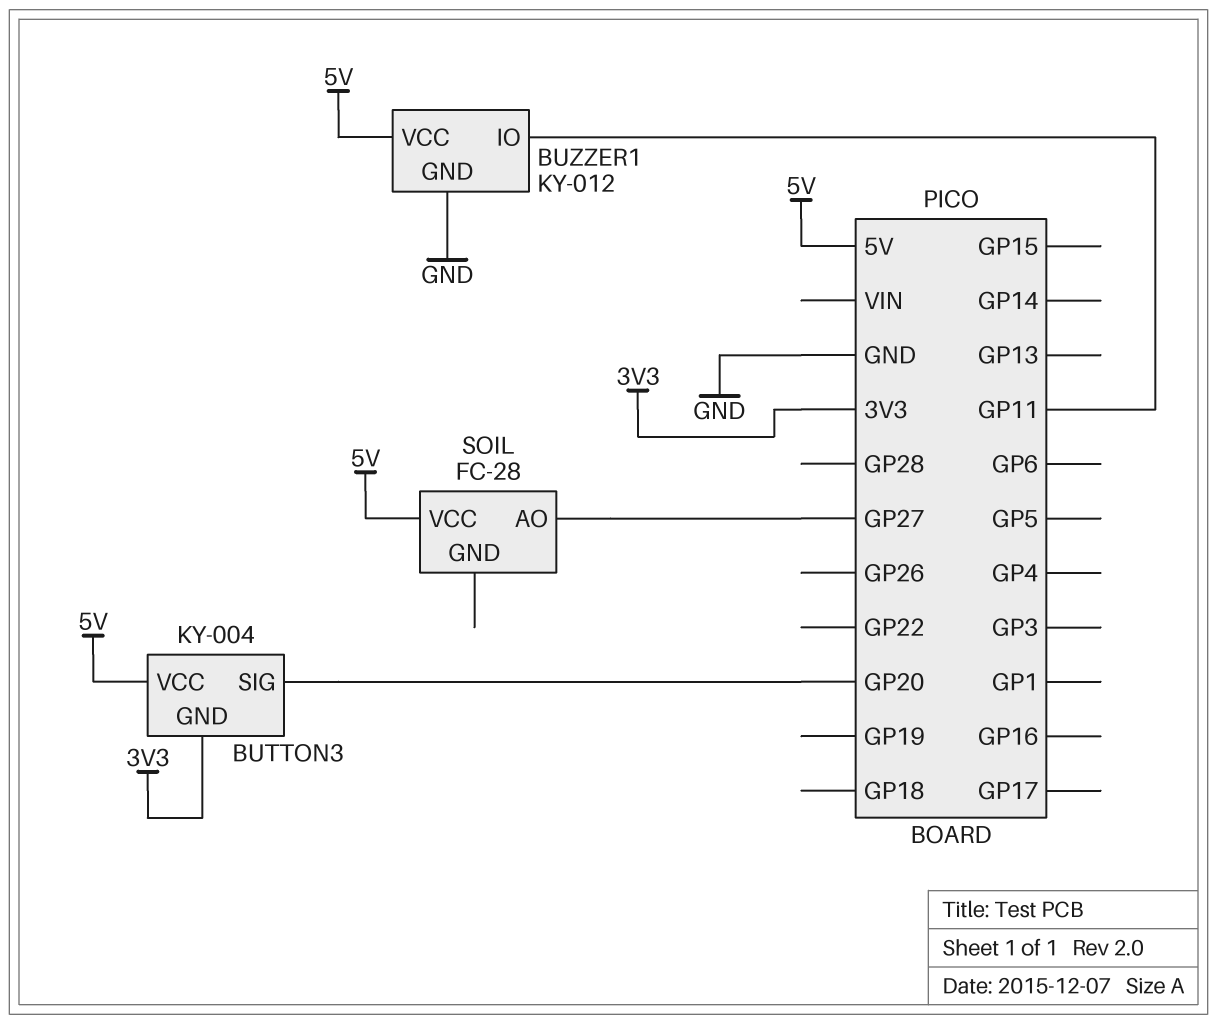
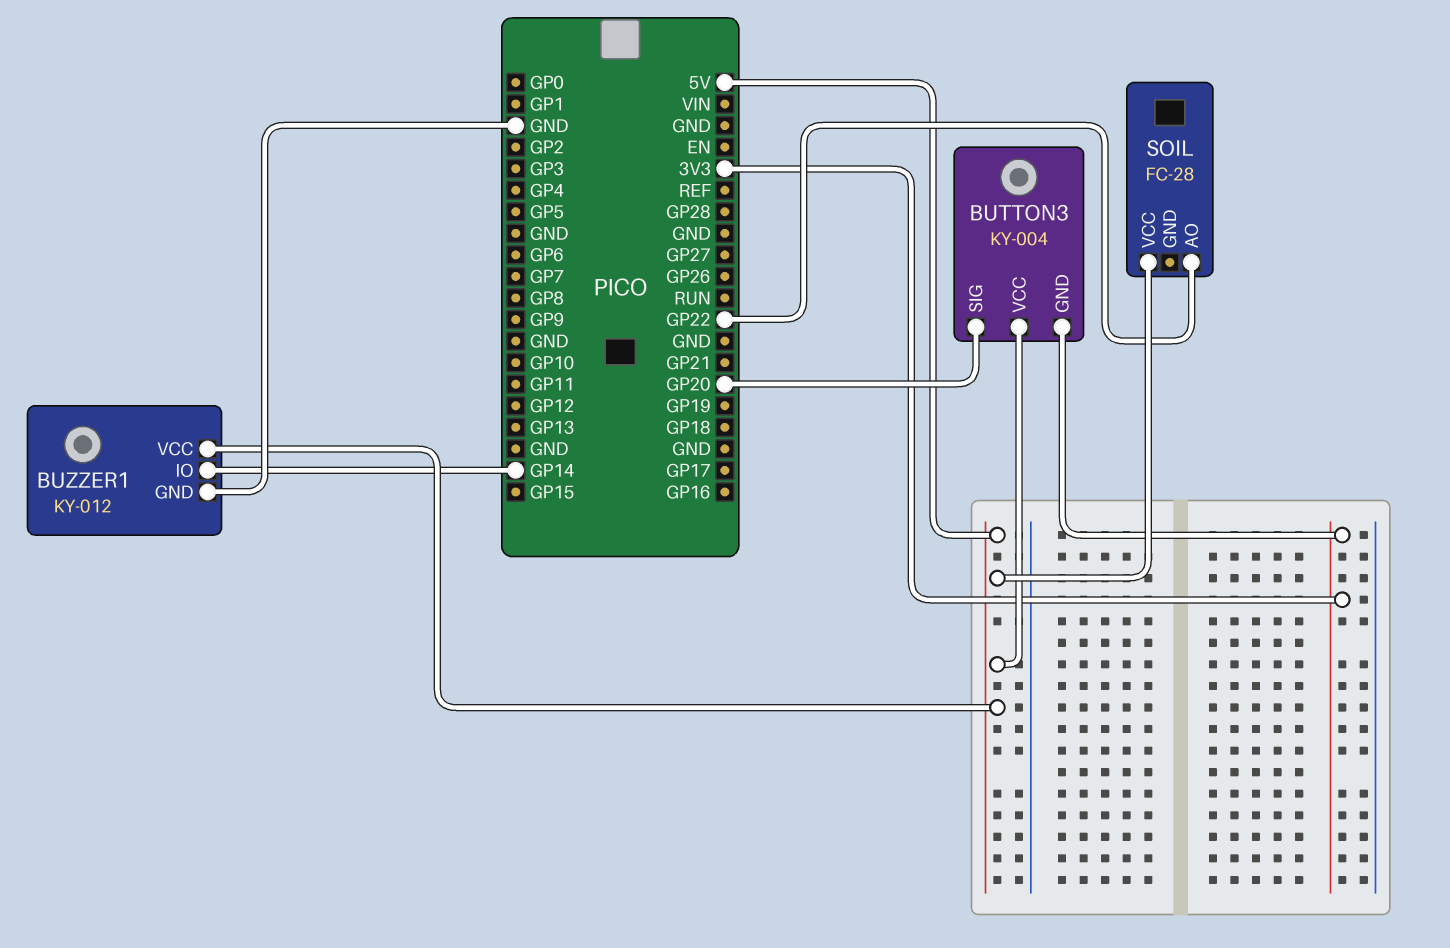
BUZZER1 pin IO: GP11 -> GP14
SOIL pin AO: GP27 -> GP22

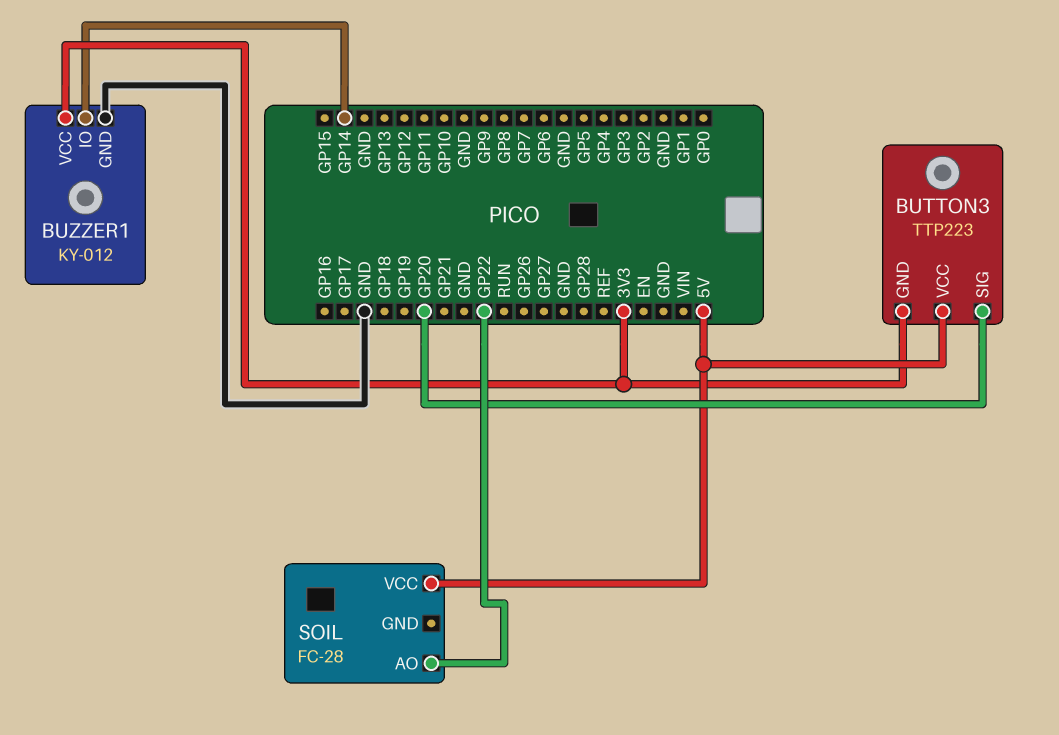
BUTTON3: KY-004 -> TTP223
BUZZER1 pin VCC: 5V -> 3V3

